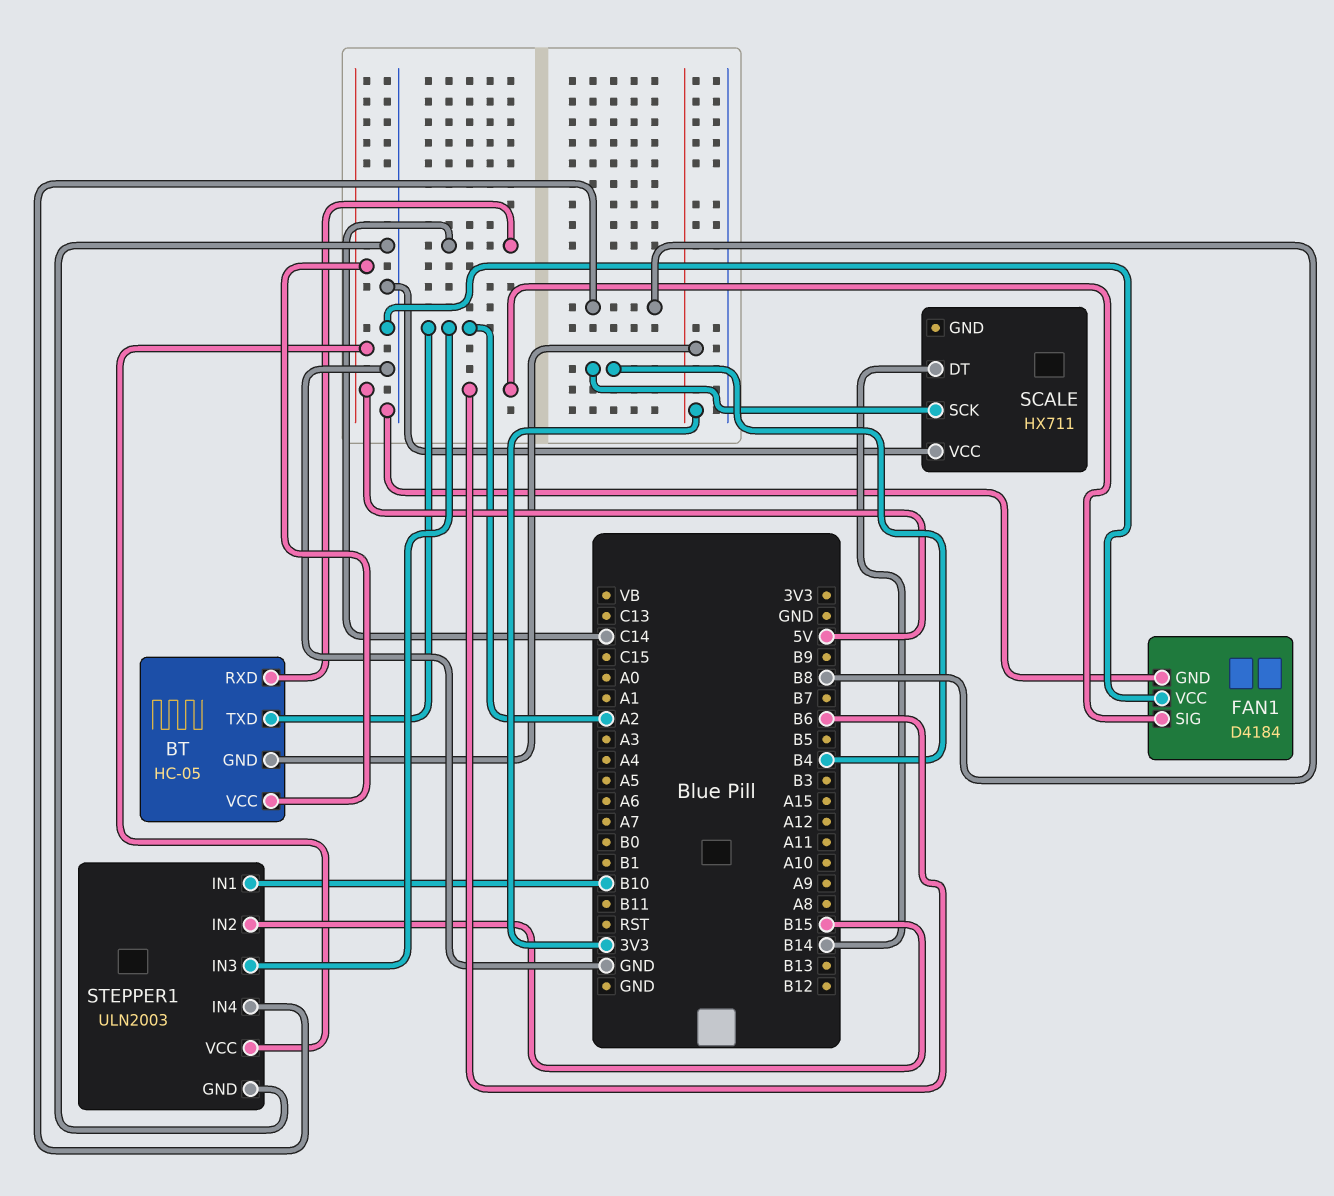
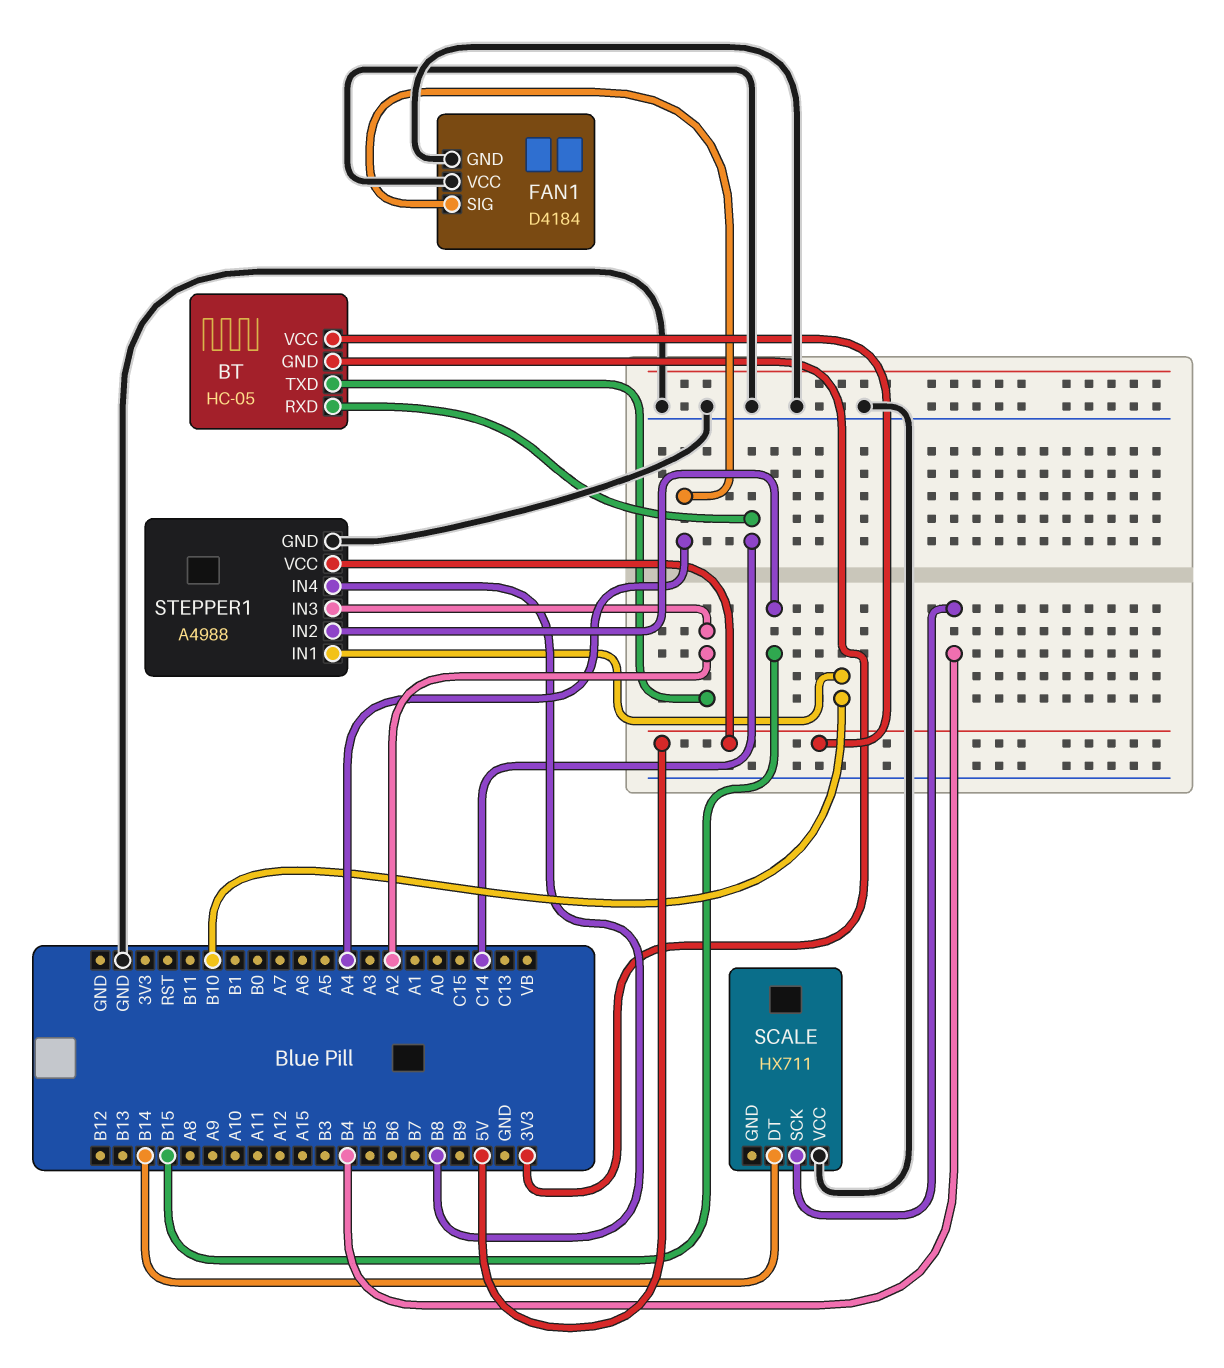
FAN1 pin SIG: B6 -> A4
STEPPER1: ULN2003 -> A4988

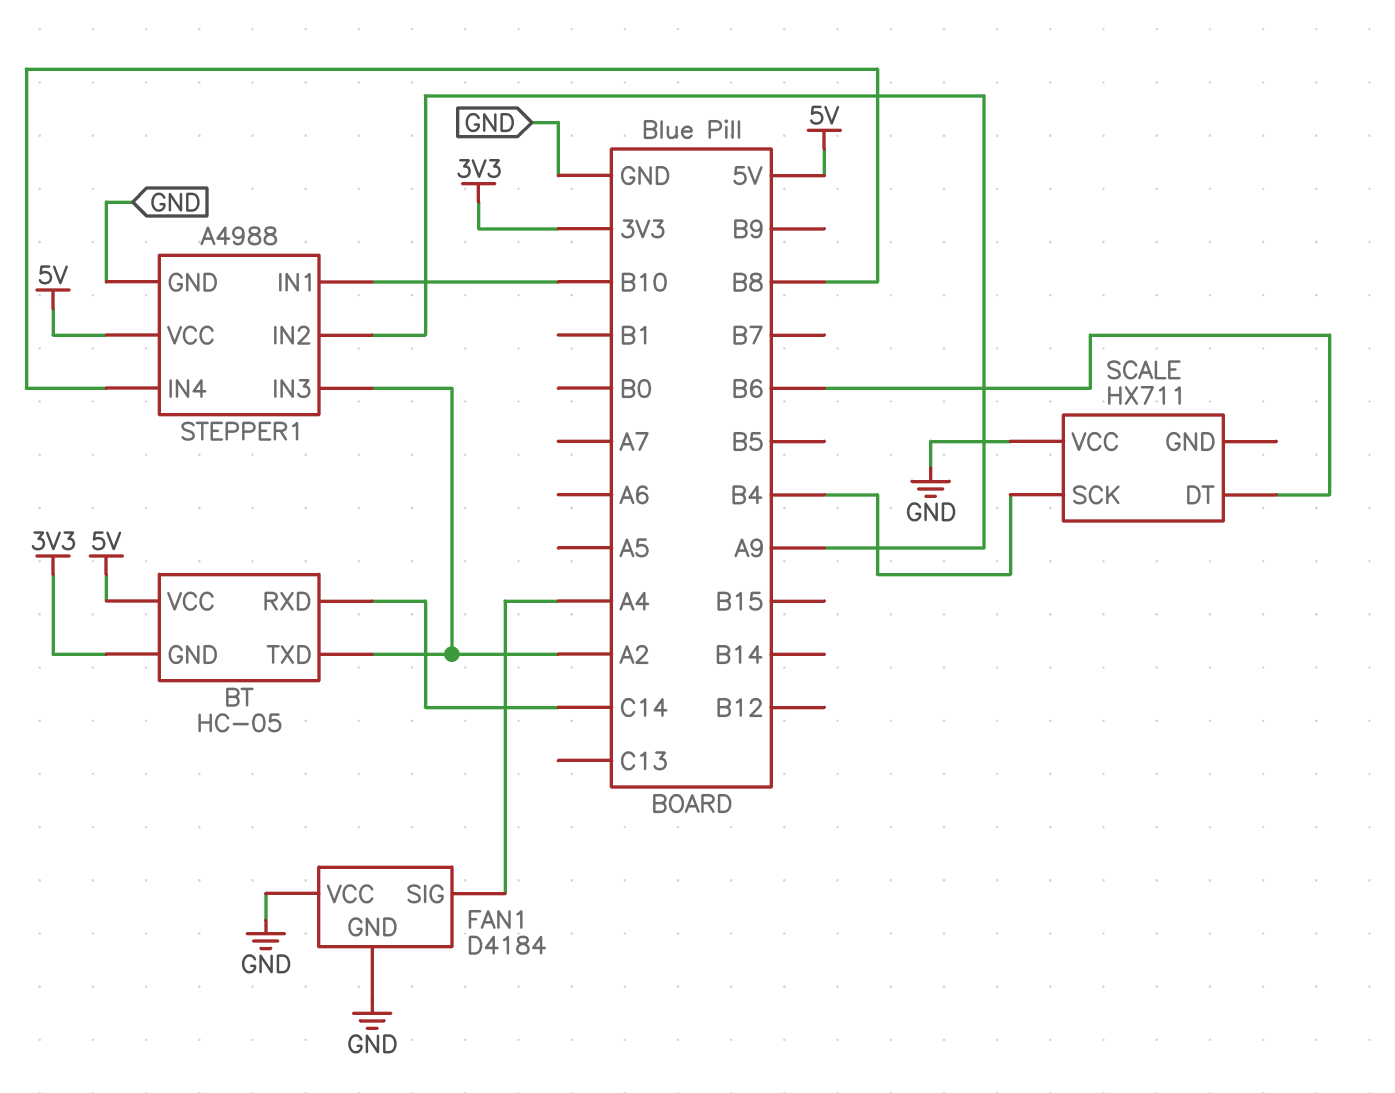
SCALE pin DT: B14 -> B6
STEPPER1 pin IN2: B15 -> A9

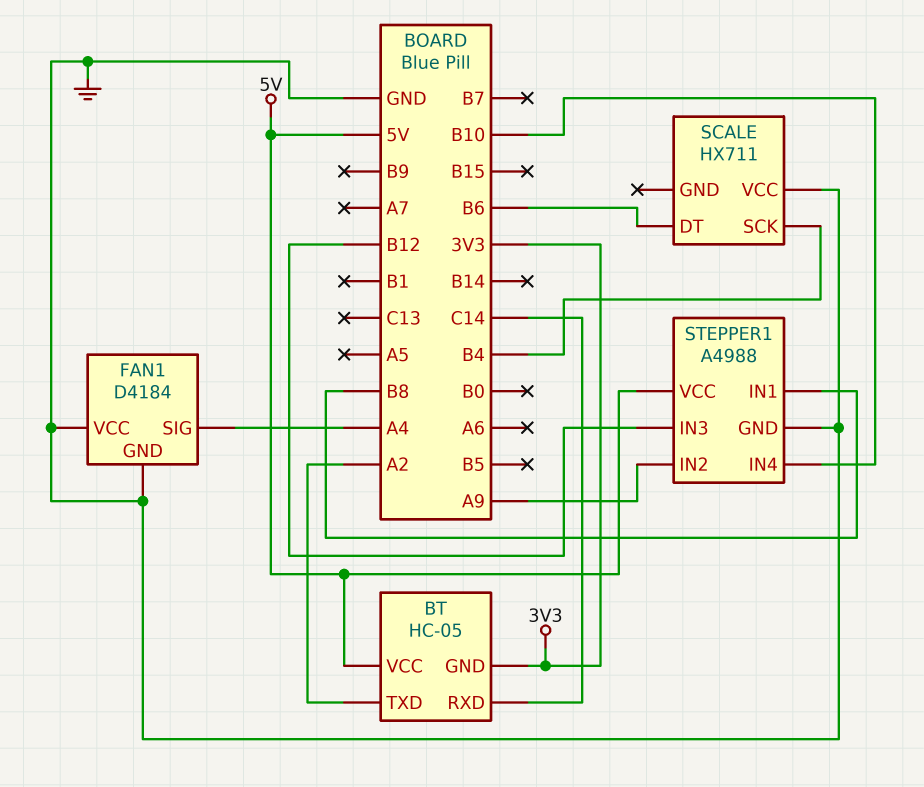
STEPPER1 pin IN1: B10 -> B8
STEPPER1 pin IN3: A2 -> B12
STEPPER1 pin IN4: B8 -> B10

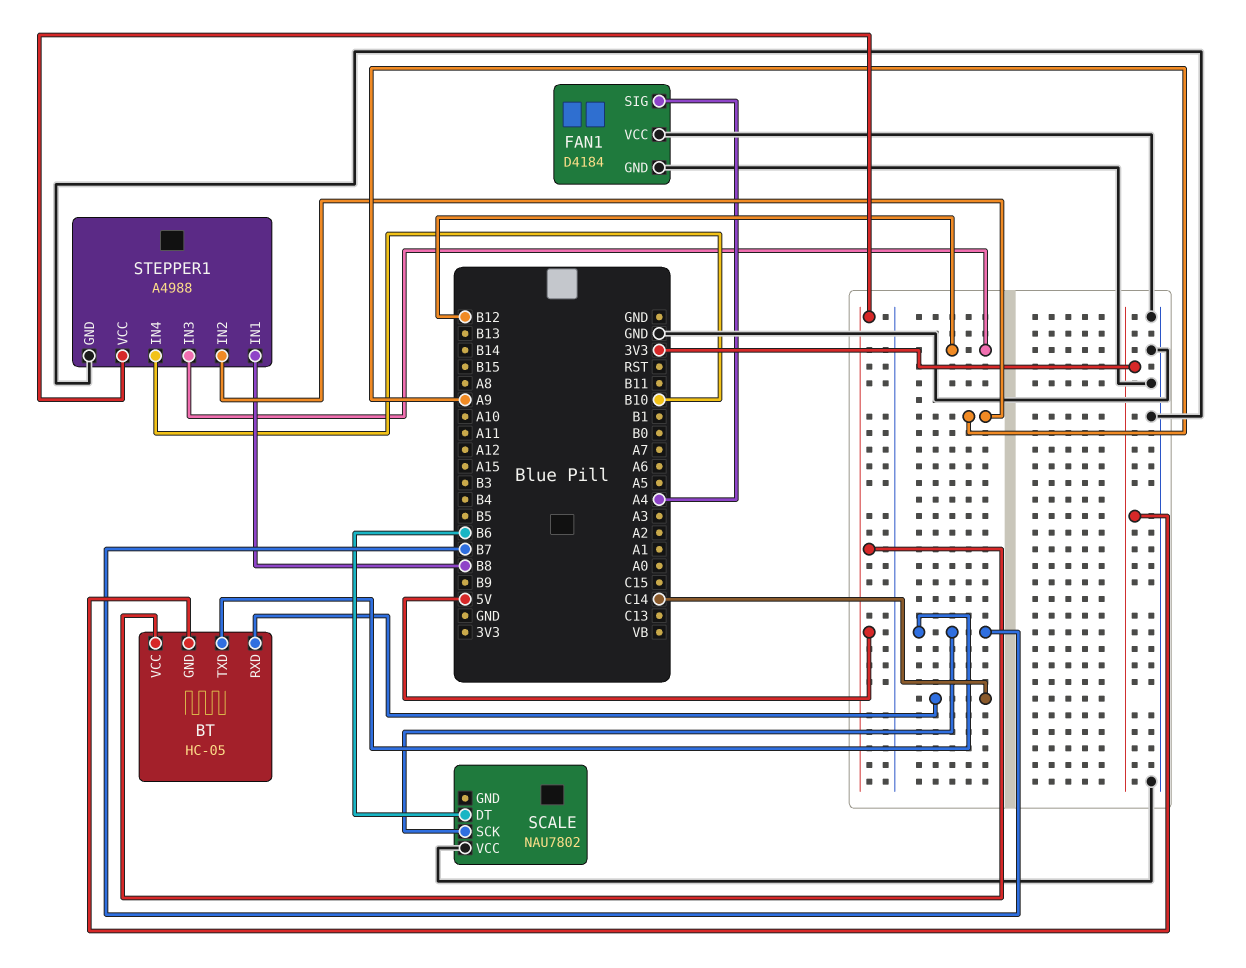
BT pin TXD: A2 -> B7
SCALE: HX711 -> NAU7802
SCALE pin SCK: B4 -> B7

